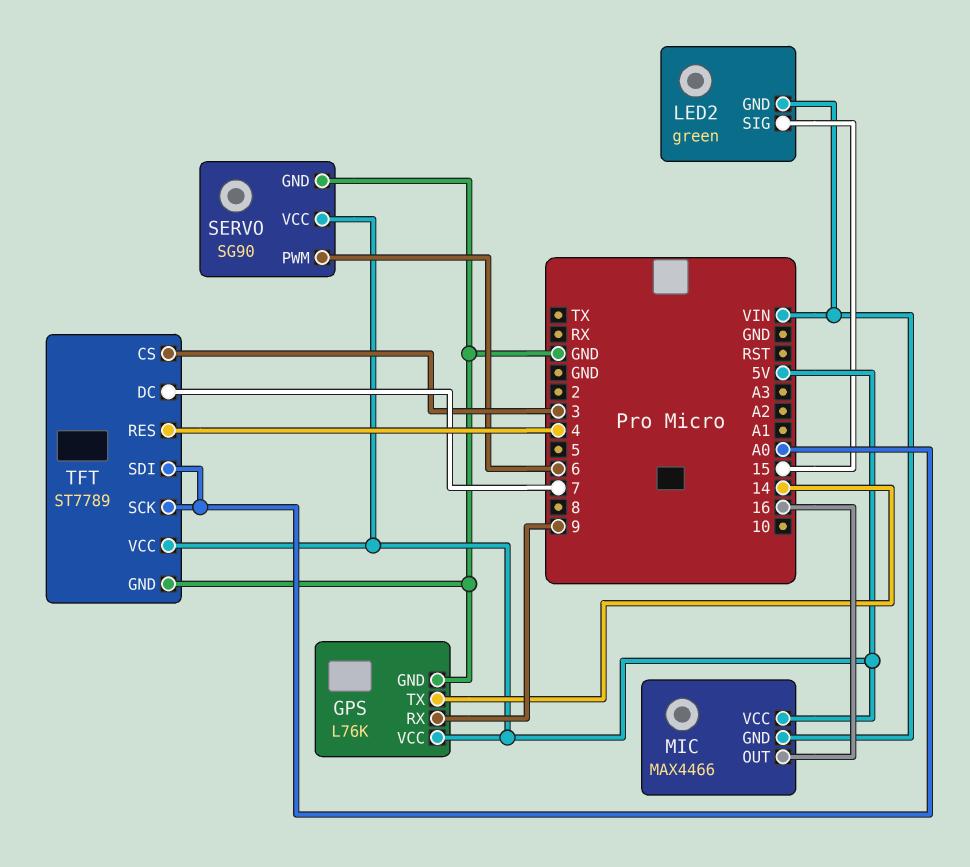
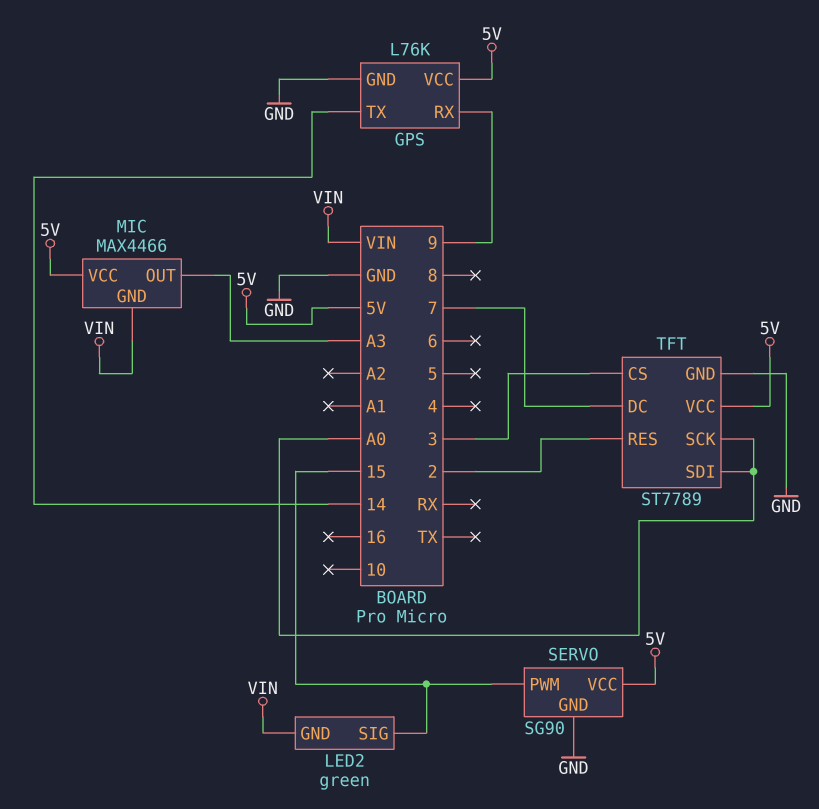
MIC pin OUT: 16 -> A3
SERVO pin PWM: 6 -> 15
TFT pin RES: 4 -> 2

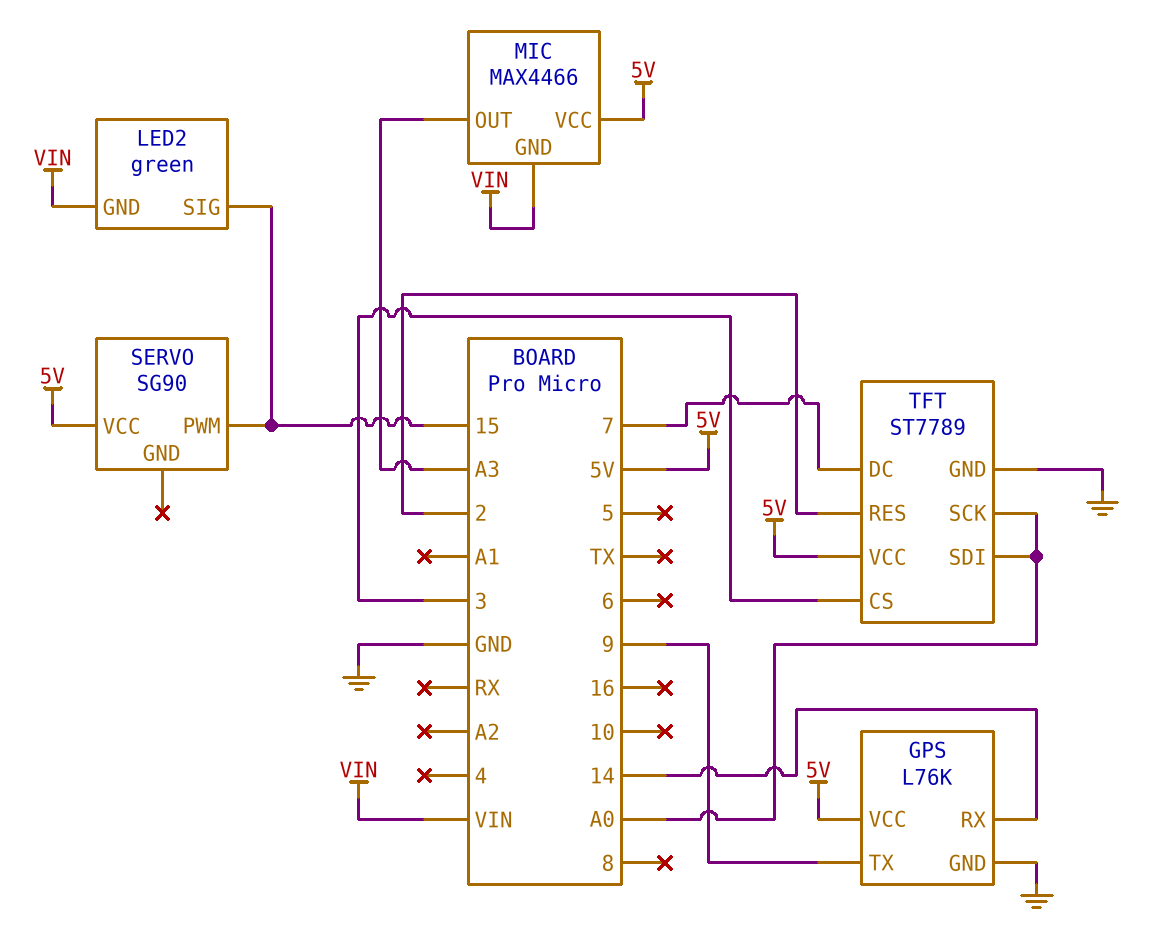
GPS pin RX: 9 -> 14
GPS pin TX: 14 -> 9
SERVO pin GND: GND -> none

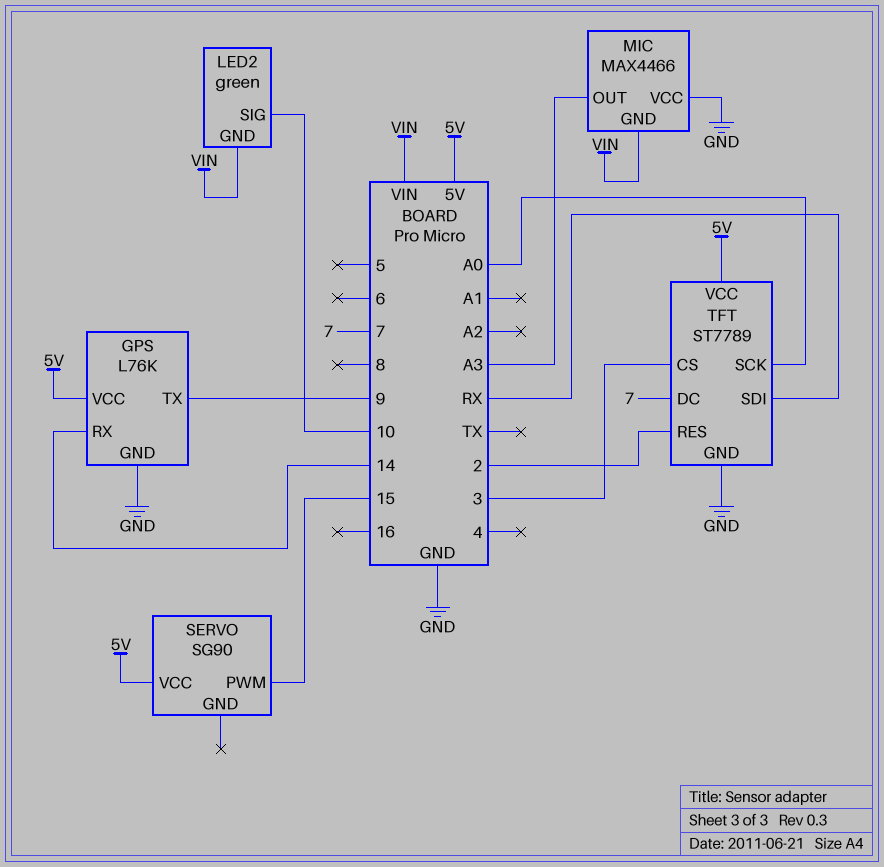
LED2 pin SIG: 15 -> 10
MIC pin VCC: 5V -> GND
TFT pin SDI: A0 -> RX

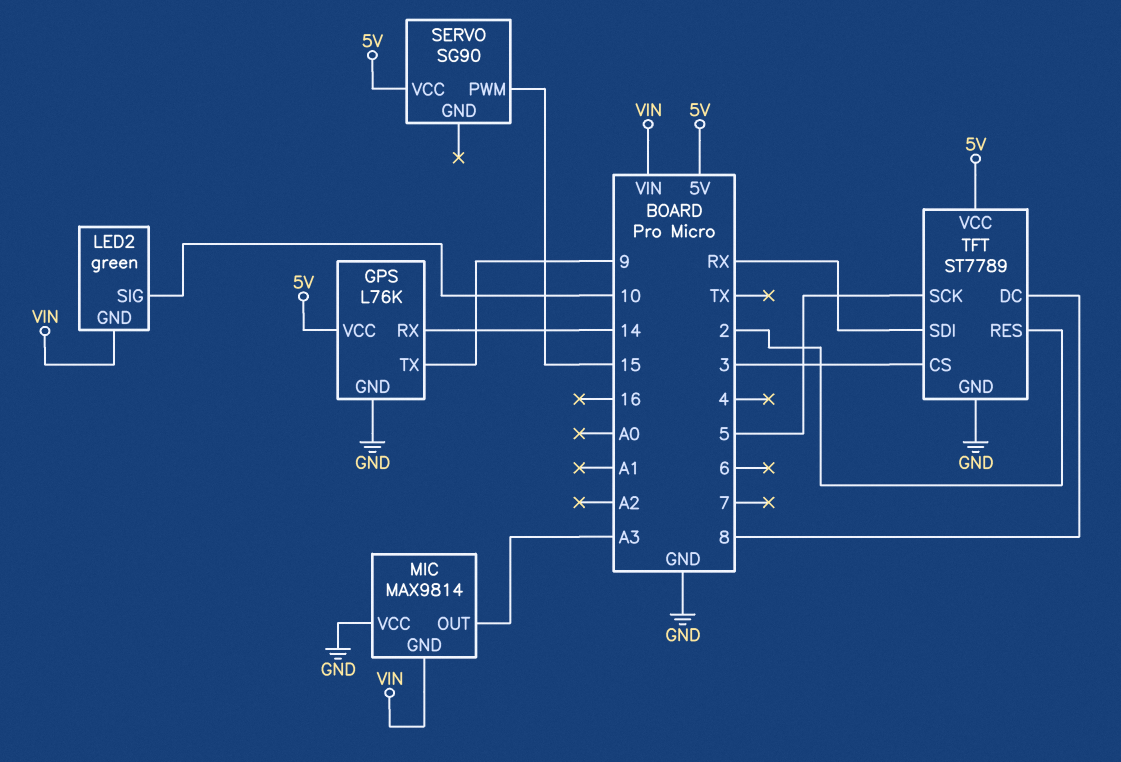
MIC: MAX4466 -> MAX9814
TFT pin DC: 7 -> 8
TFT pin SCK: A0 -> 5

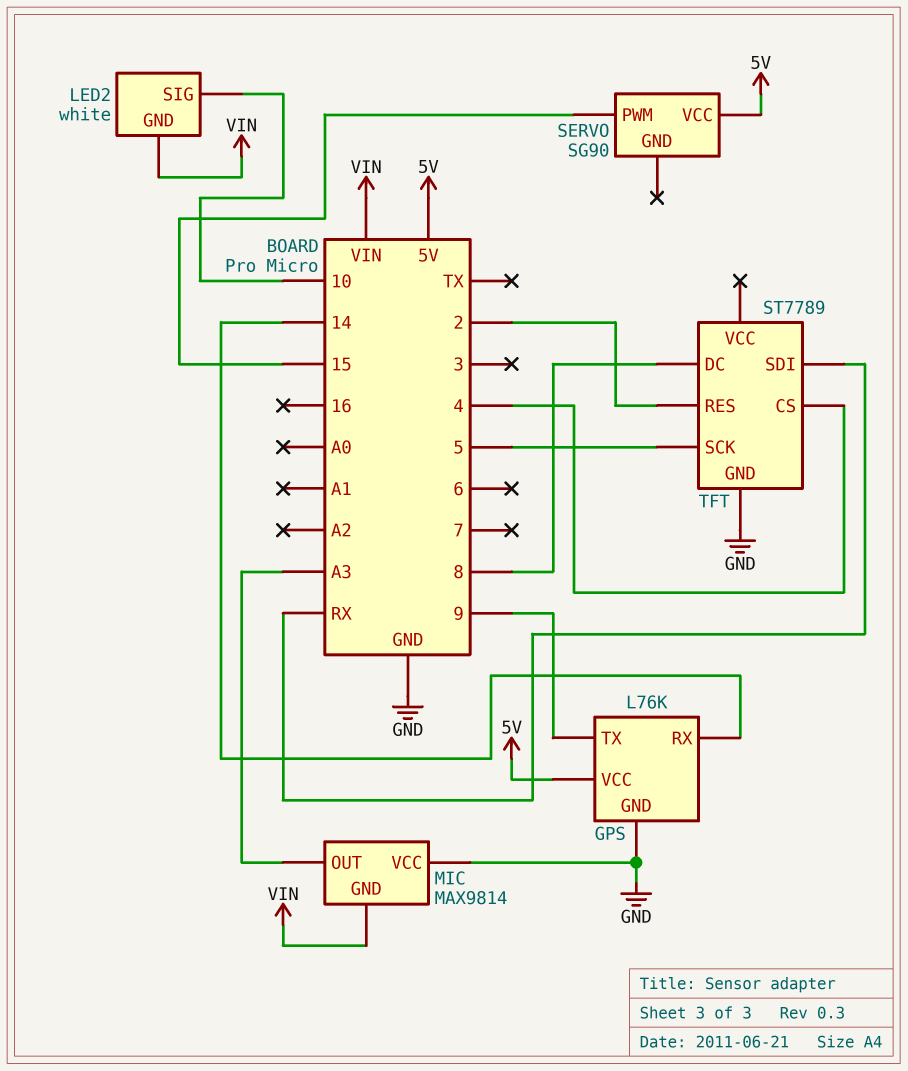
LED2: green -> white
TFT pin CS: 3 -> 4
TFT pin VCC: 5V -> none

